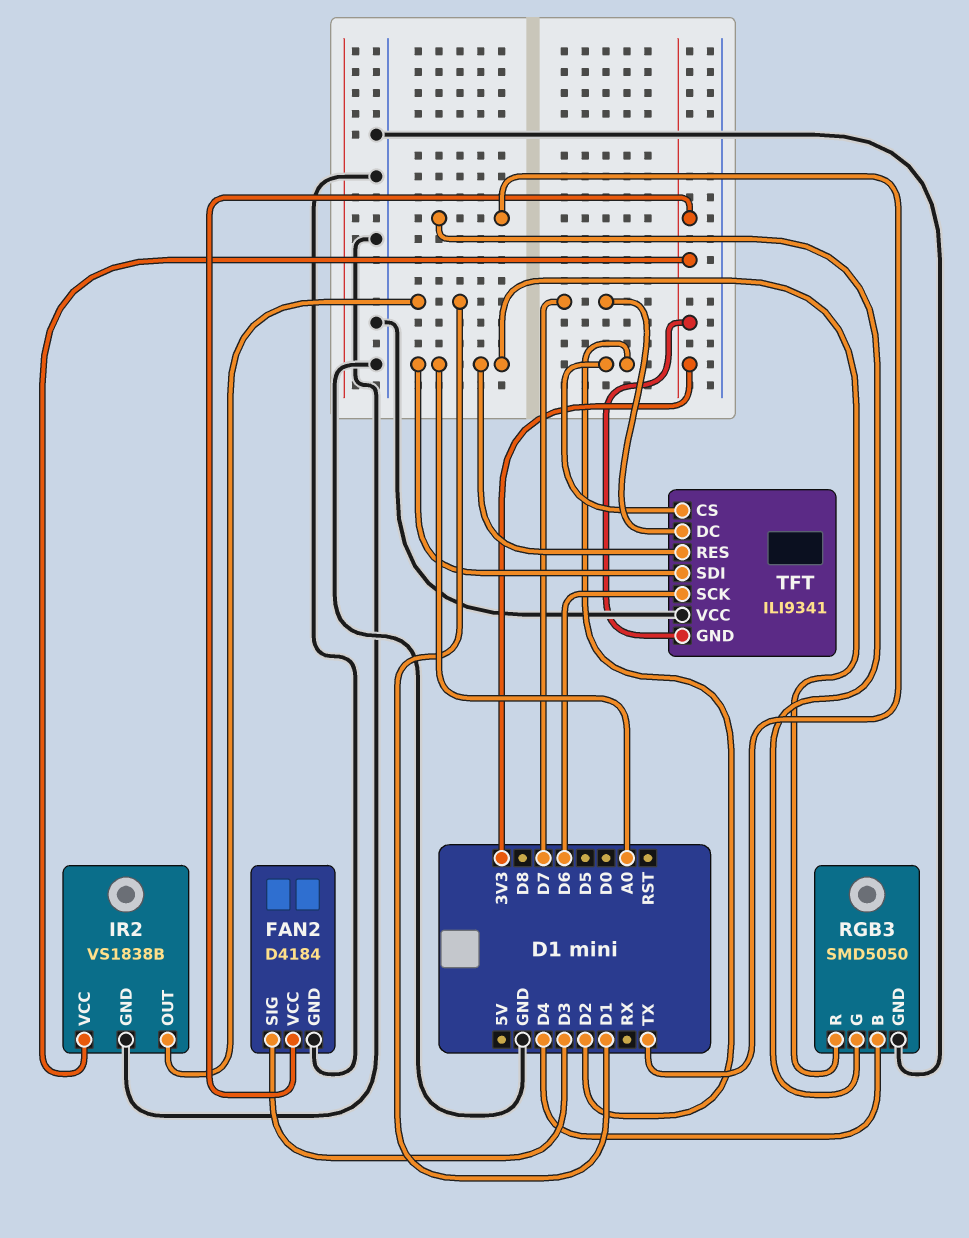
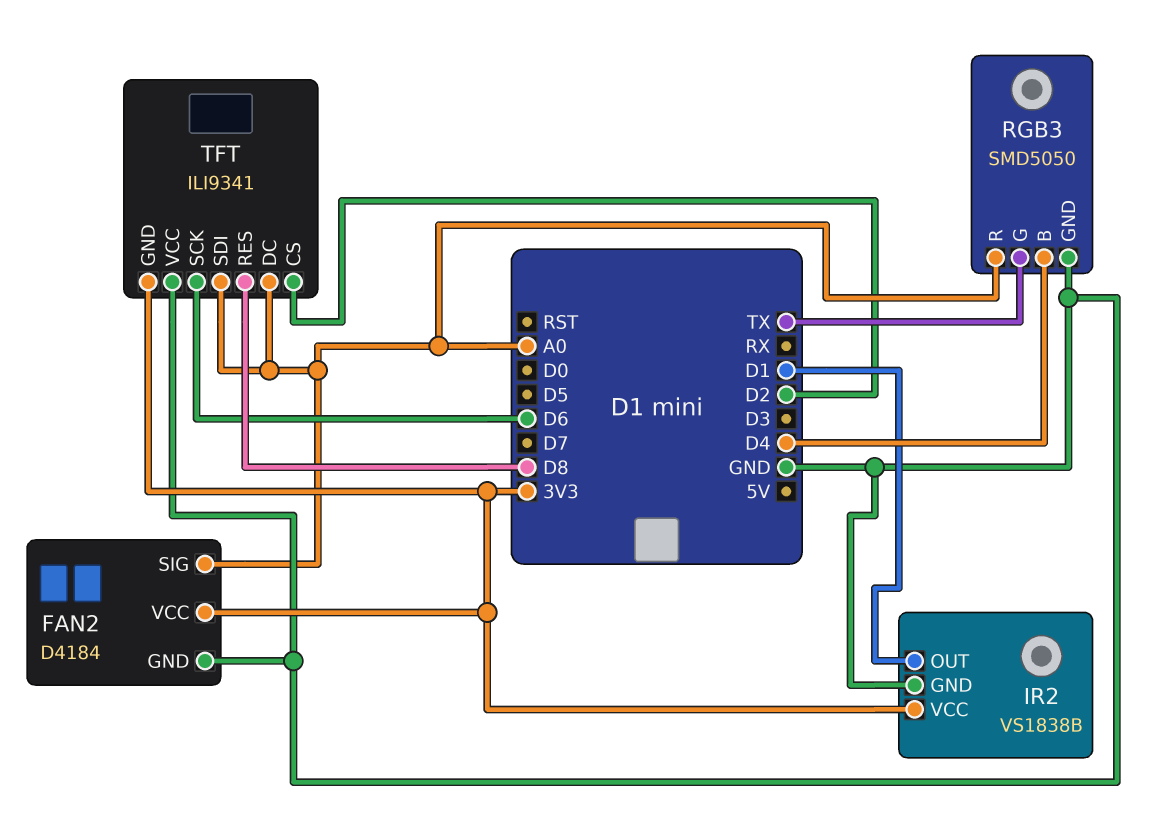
FAN2 pin SIG: D3 -> A0
TFT pin DC: D7 -> A0
TFT pin RES: A0 -> D8

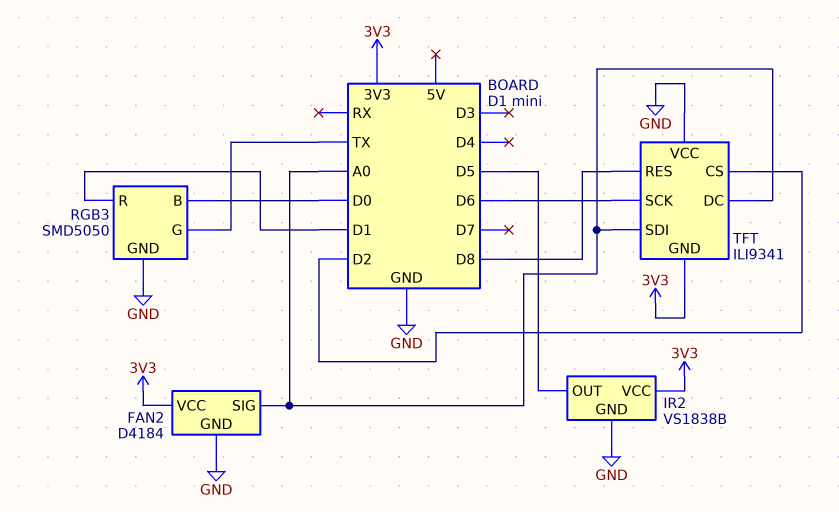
IR2 pin OUT: D1 -> D5
RGB3 pin B: D4 -> D0
RGB3 pin R: A0 -> D1

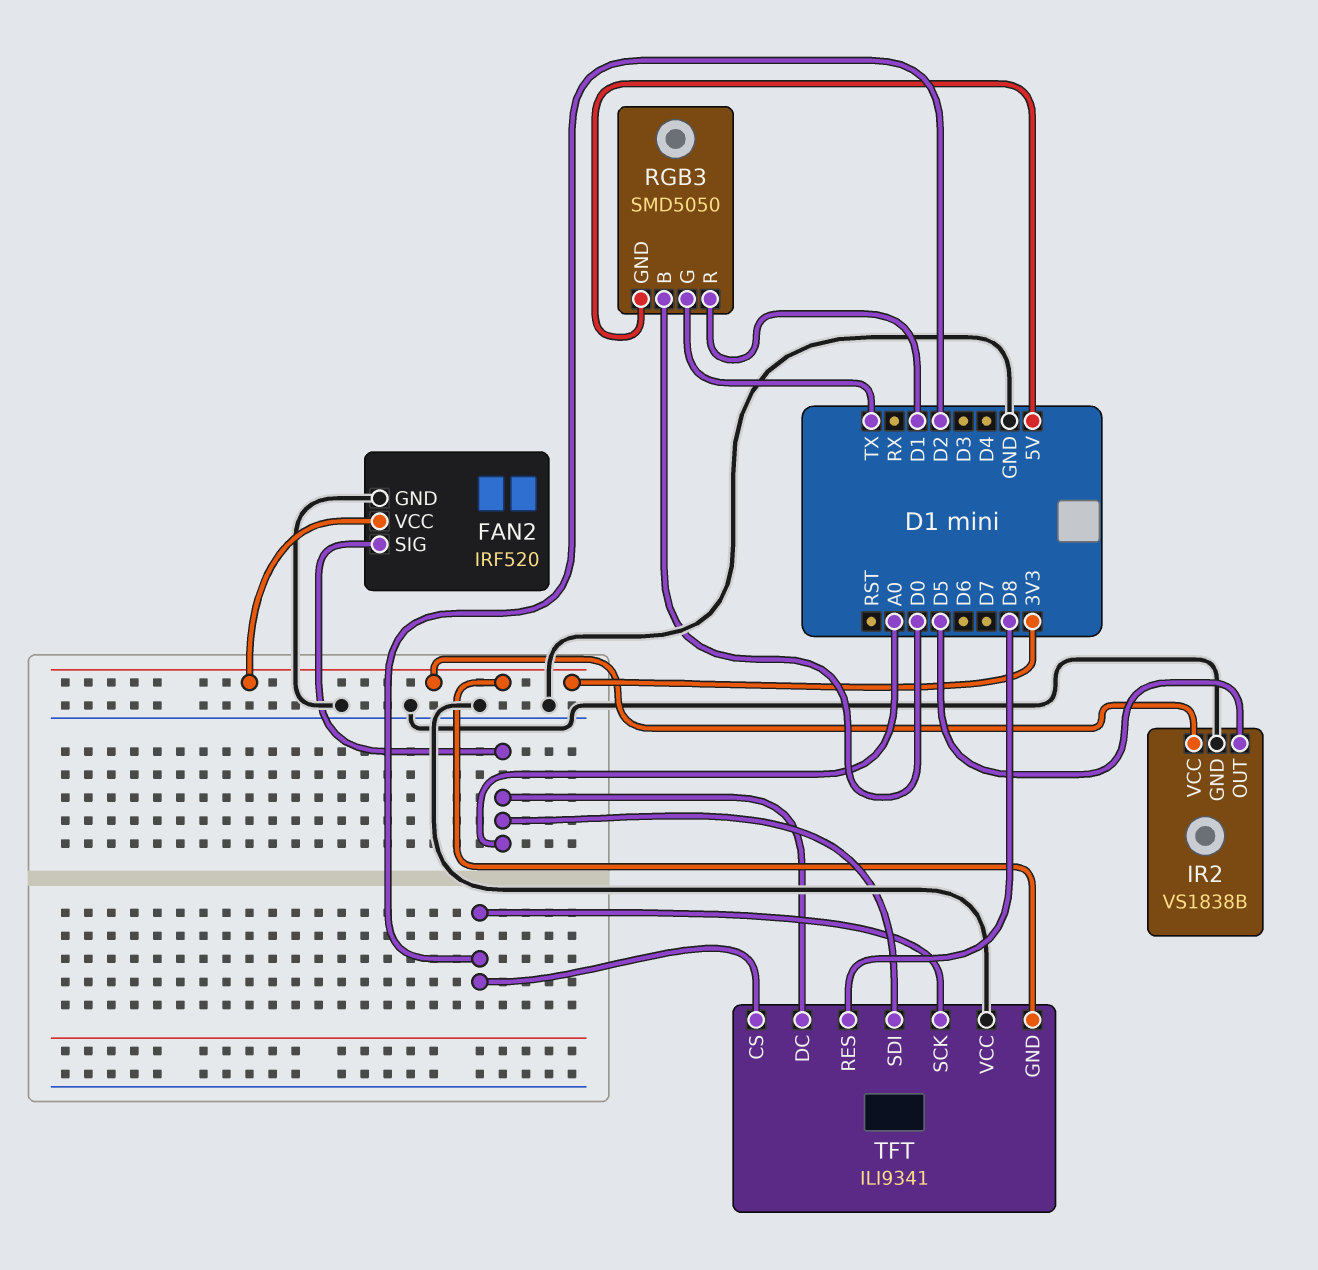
FAN2: D4184 -> IRF520
RGB3 pin GND: GND -> 5V
TFT pin SCK: D6 -> D2

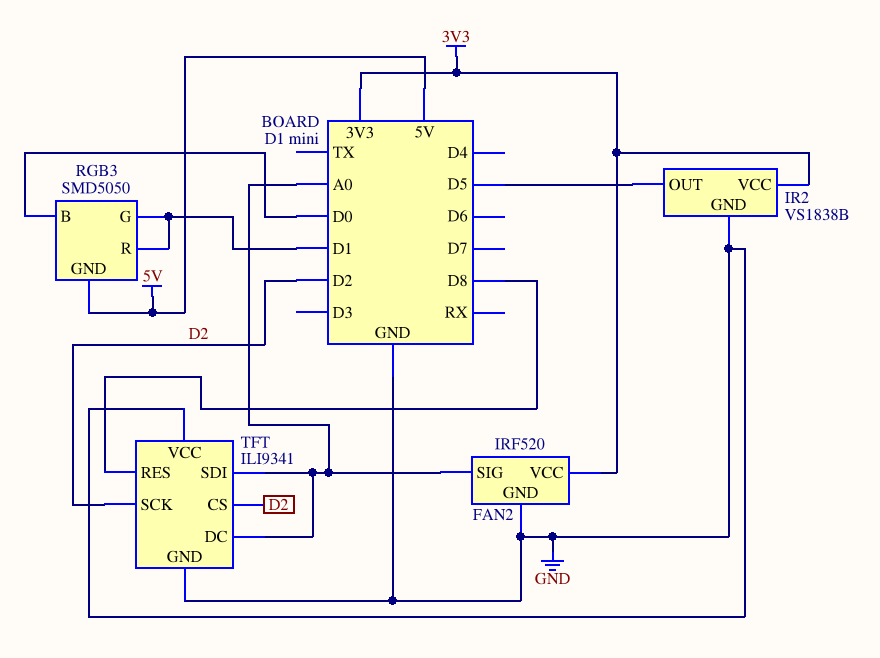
RGB3 pin G: TX -> D1
TFT pin GND: 3V3 -> GND

